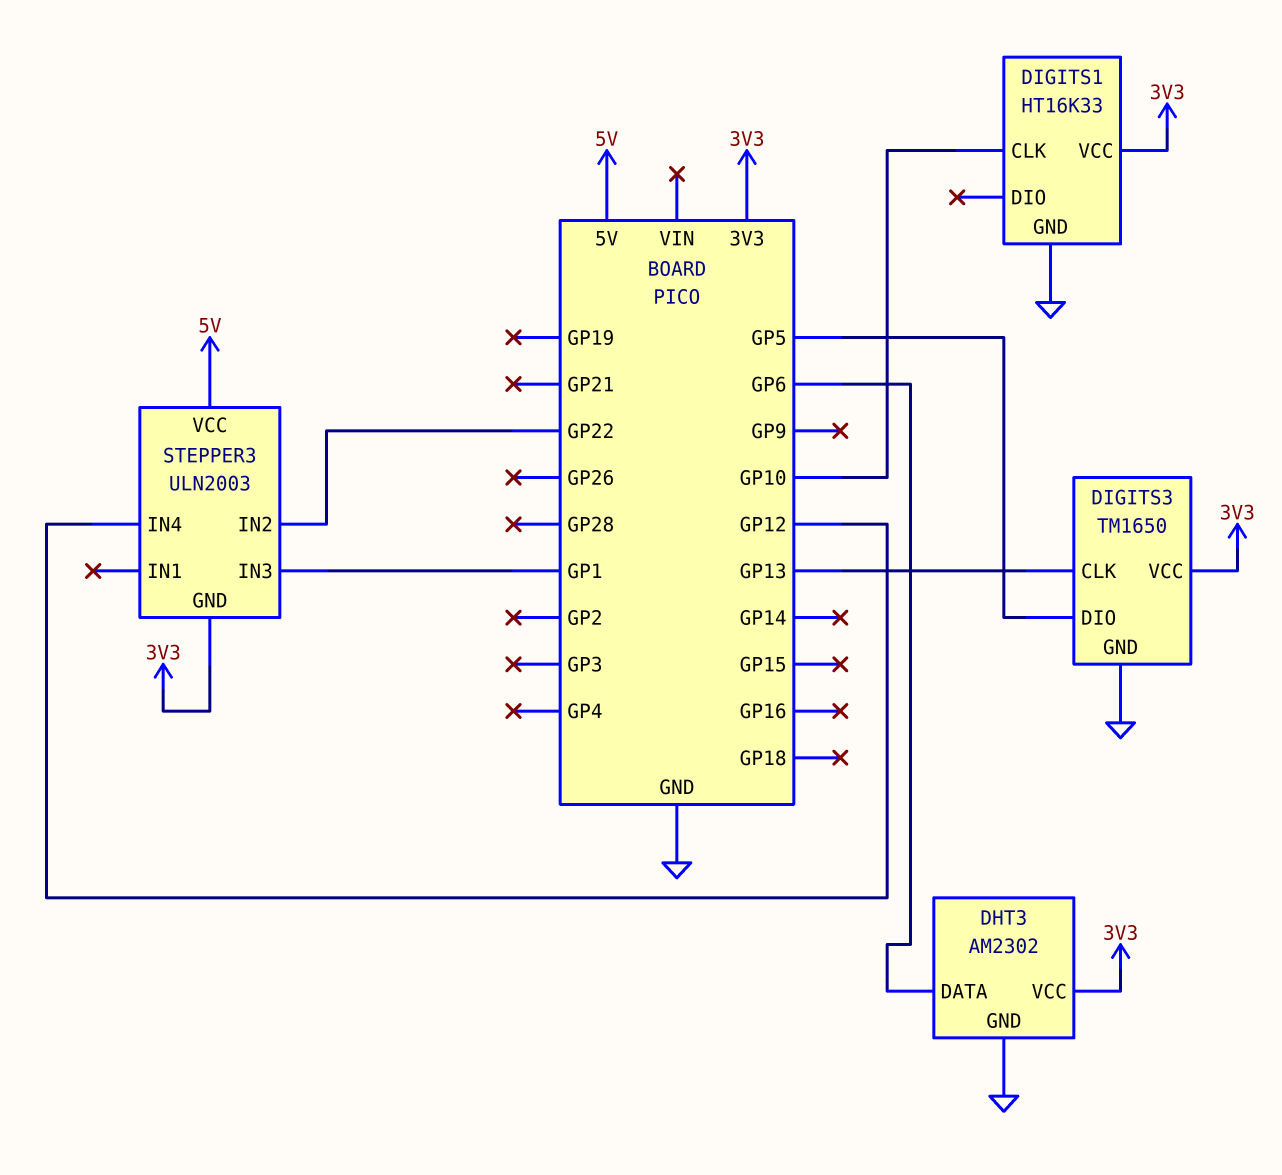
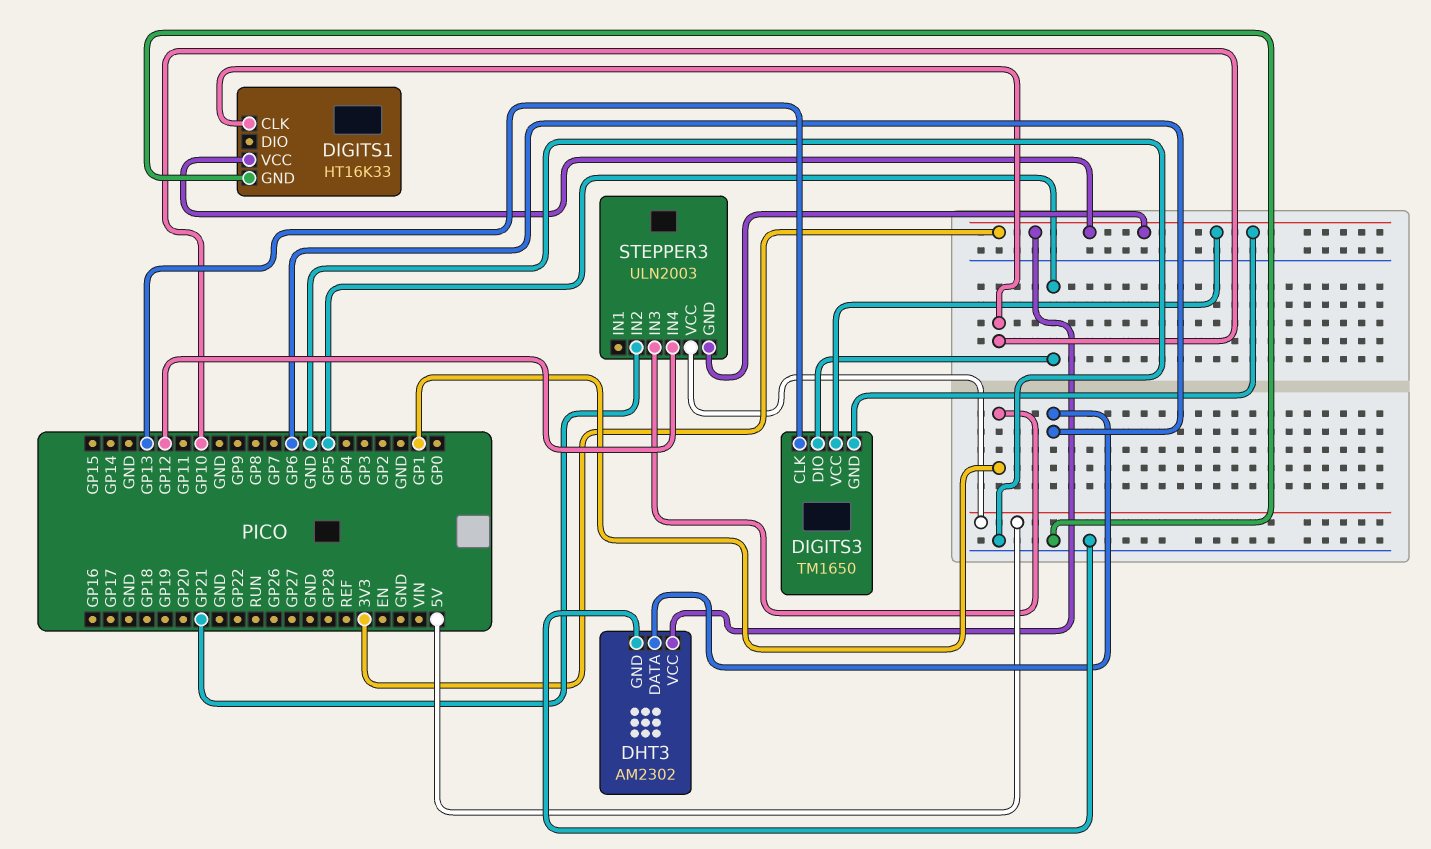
DIGITS3 pin GND: GND -> 3V3
STEPPER3 pin IN2: GP22 -> GP21

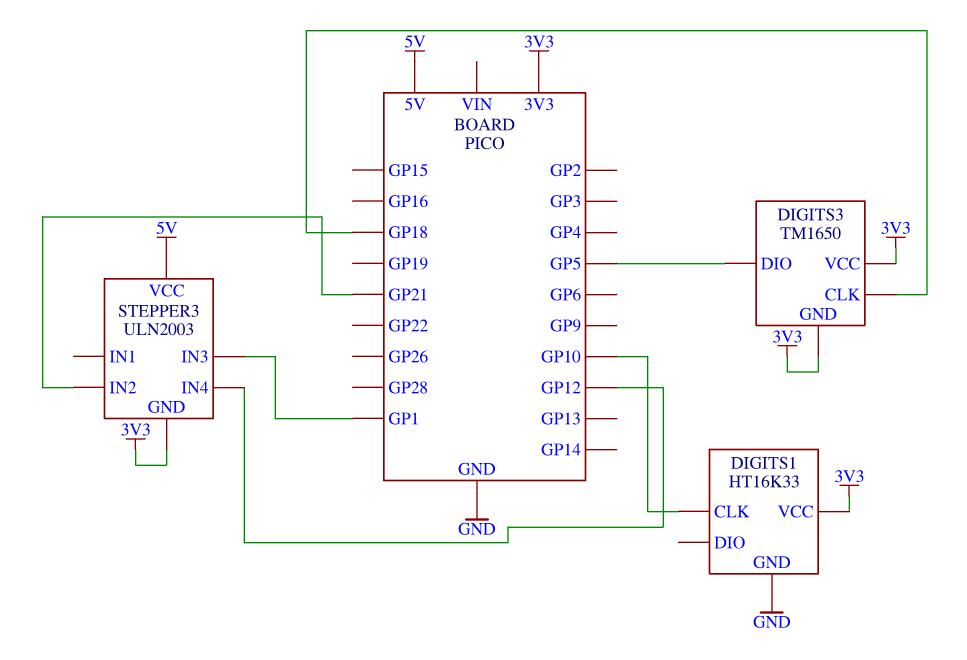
DHT3: AM2302 -> none
DHT3 pin DATA: GP6 -> none
DHT3 pin GND: GND -> none
DHT3 pin VCC: 3V3 -> none
DIGITS3 pin CLK: GP13 -> GP18

